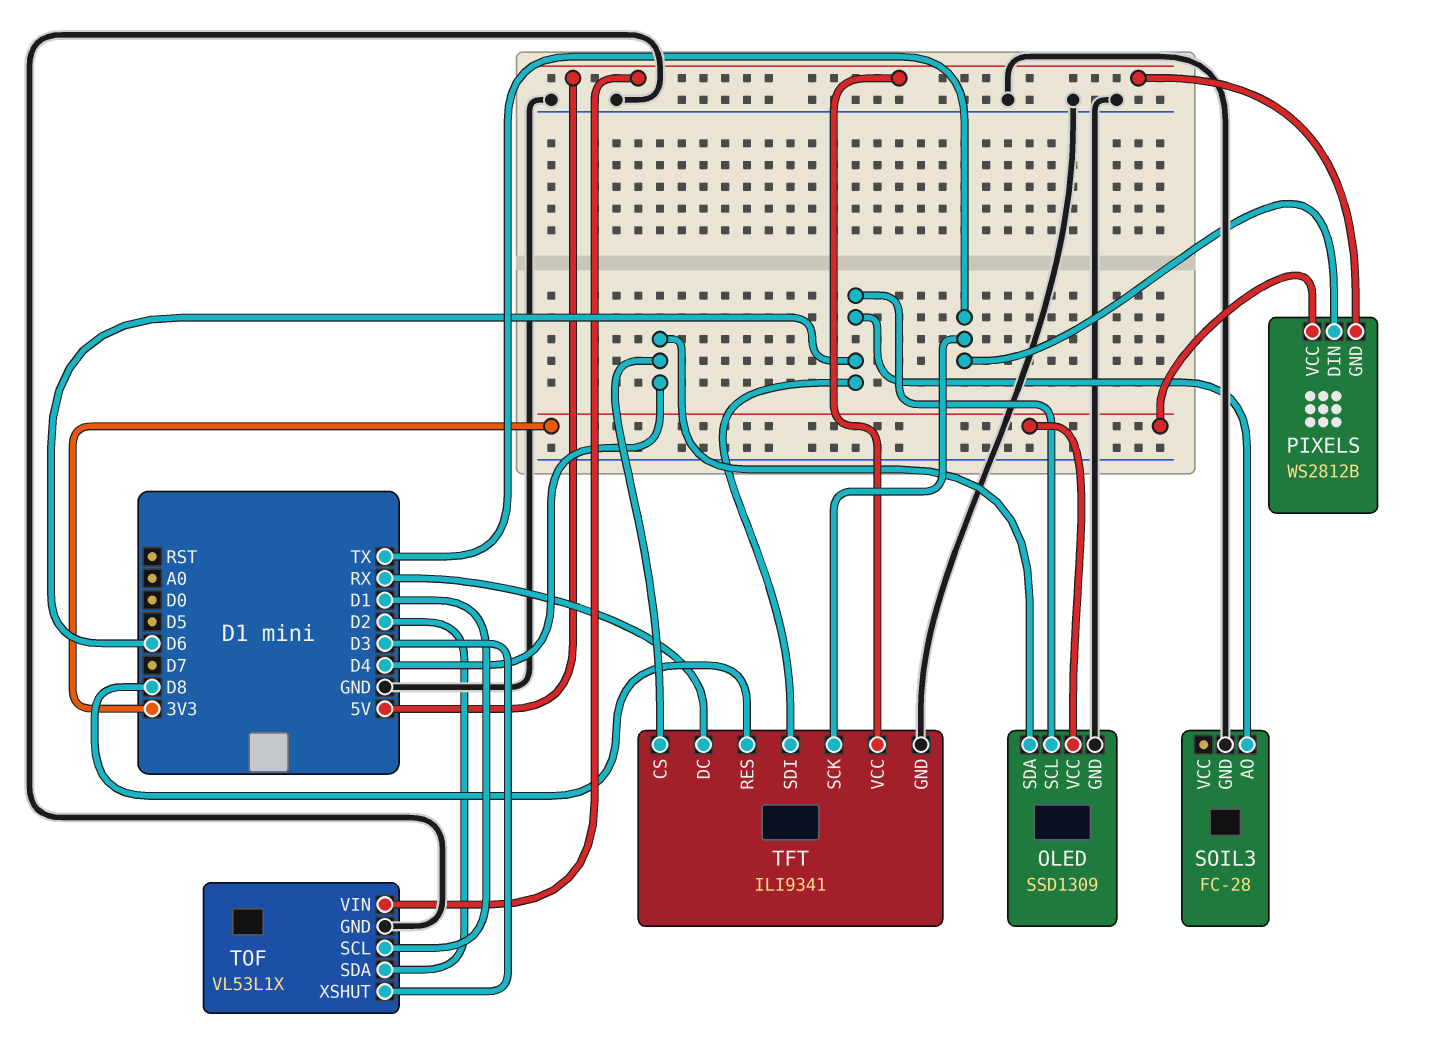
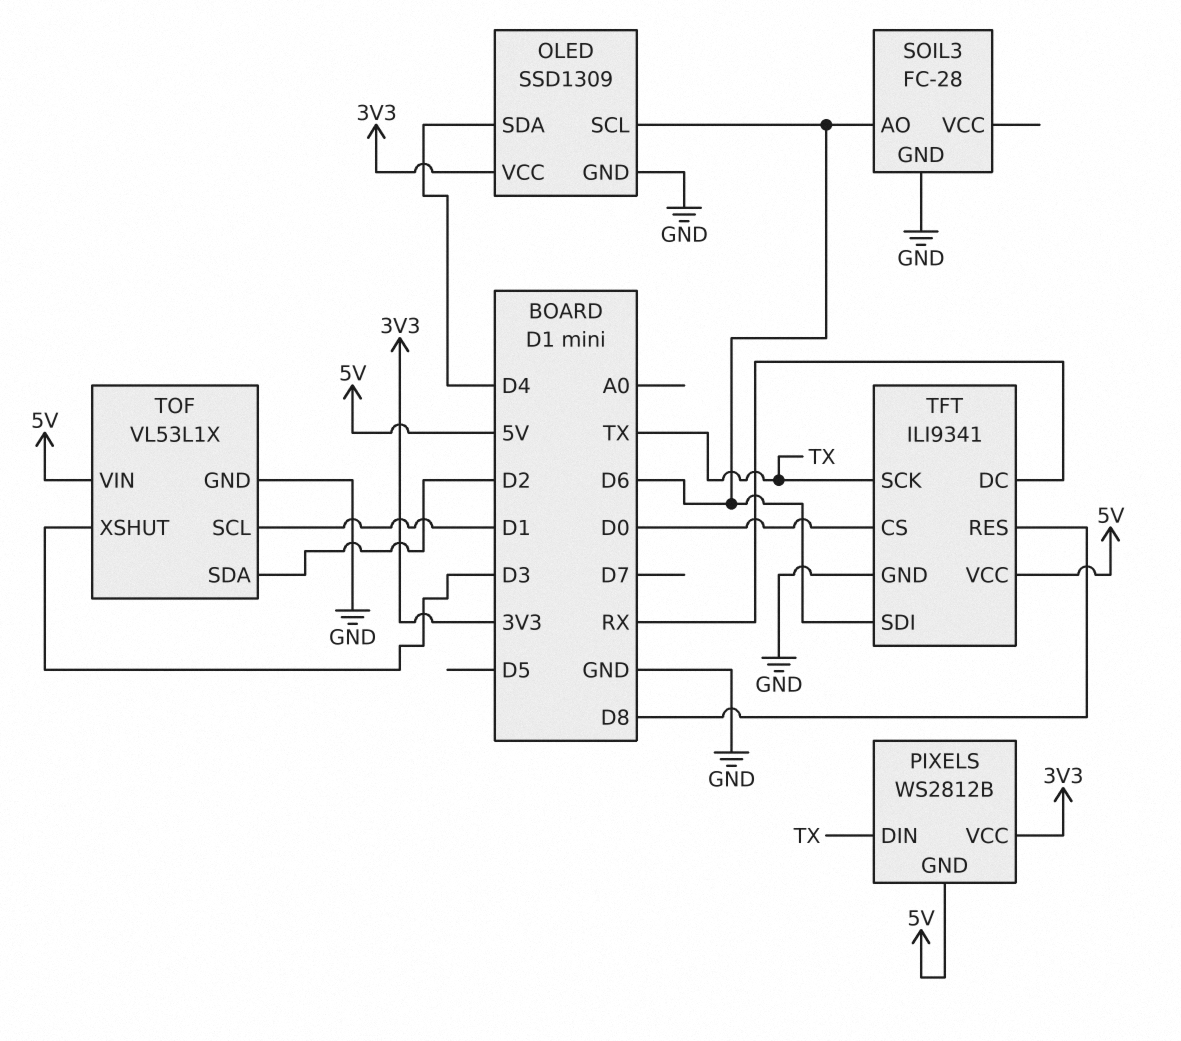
TFT pin CS: D4 -> D0

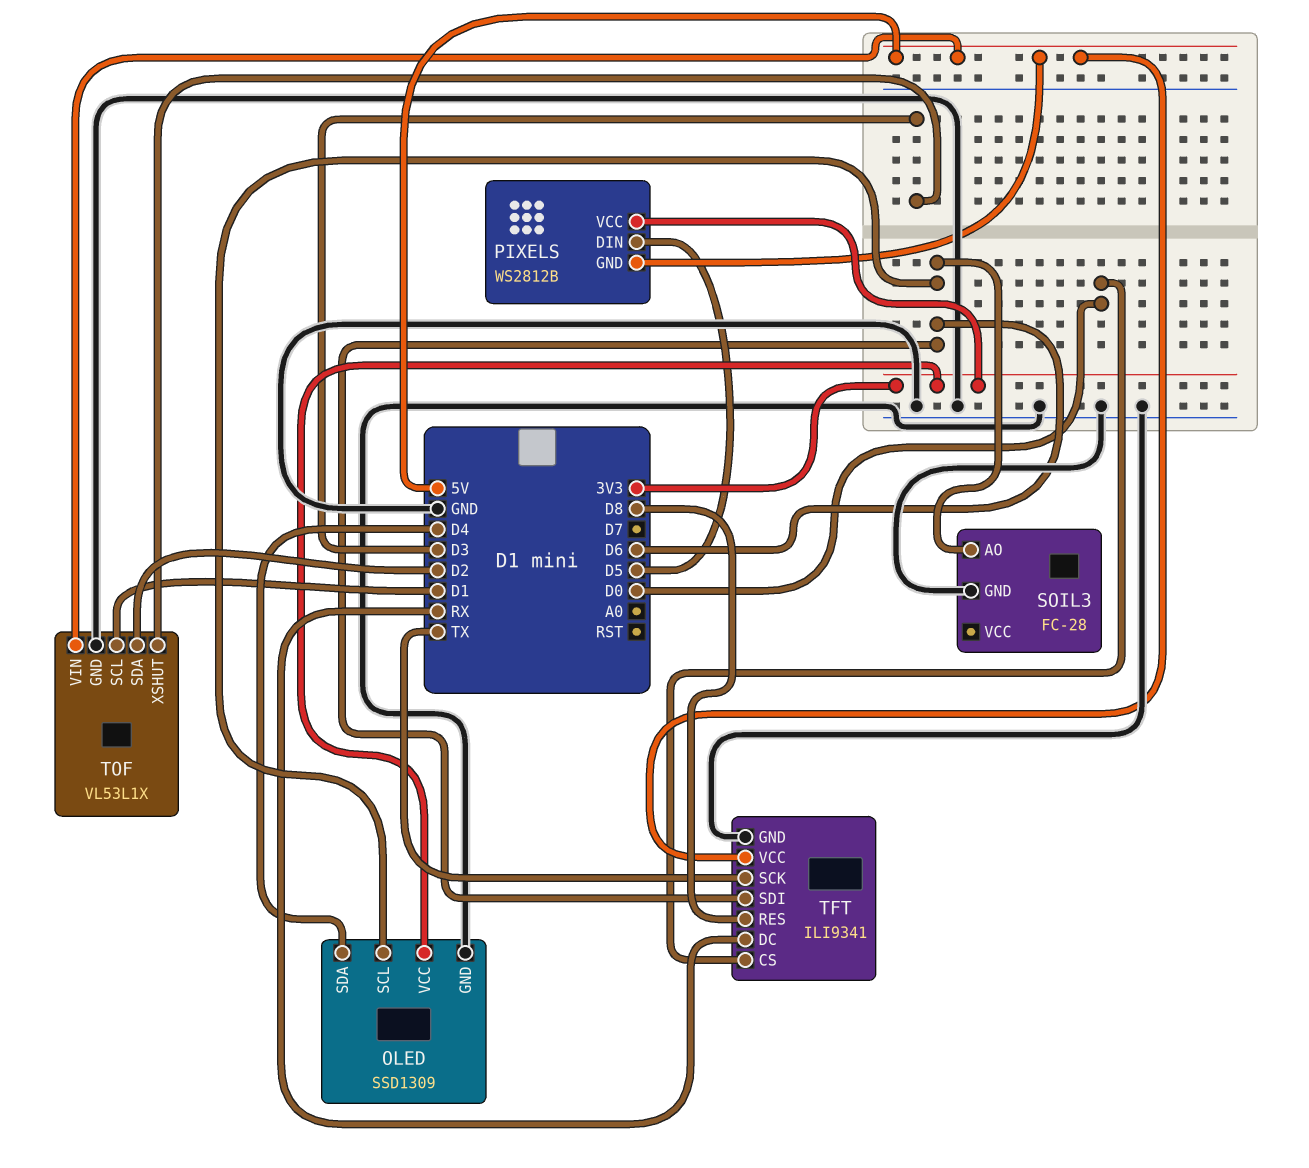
PIXELS pin DIN: TX -> D5

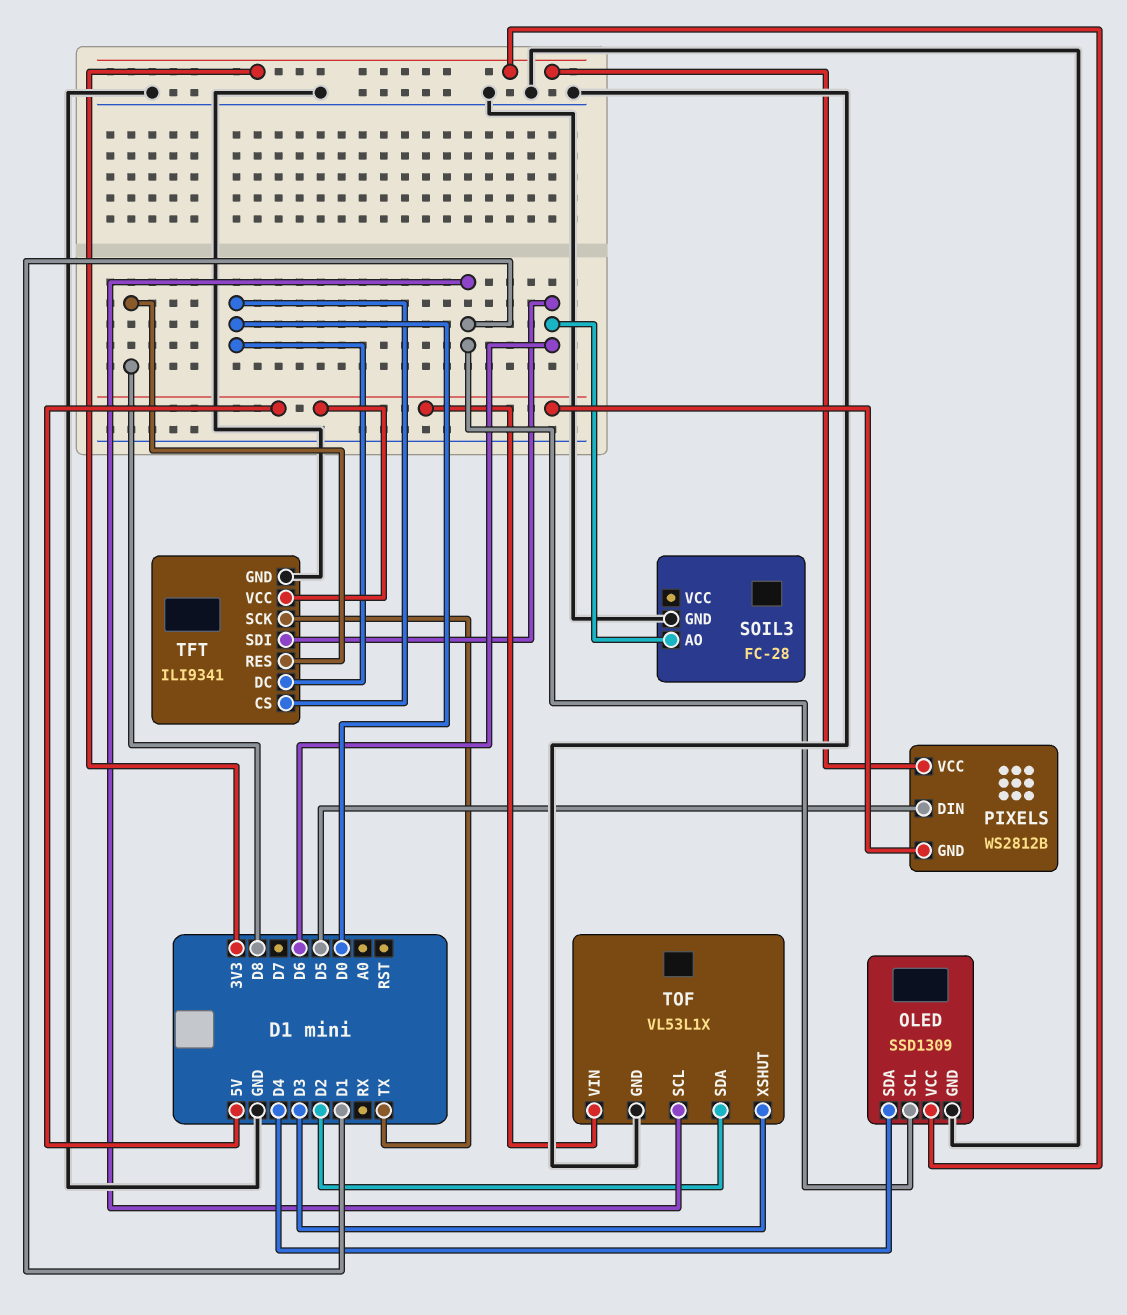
OLED pin SCL: D6 -> D1
TFT pin DC: RX -> D0

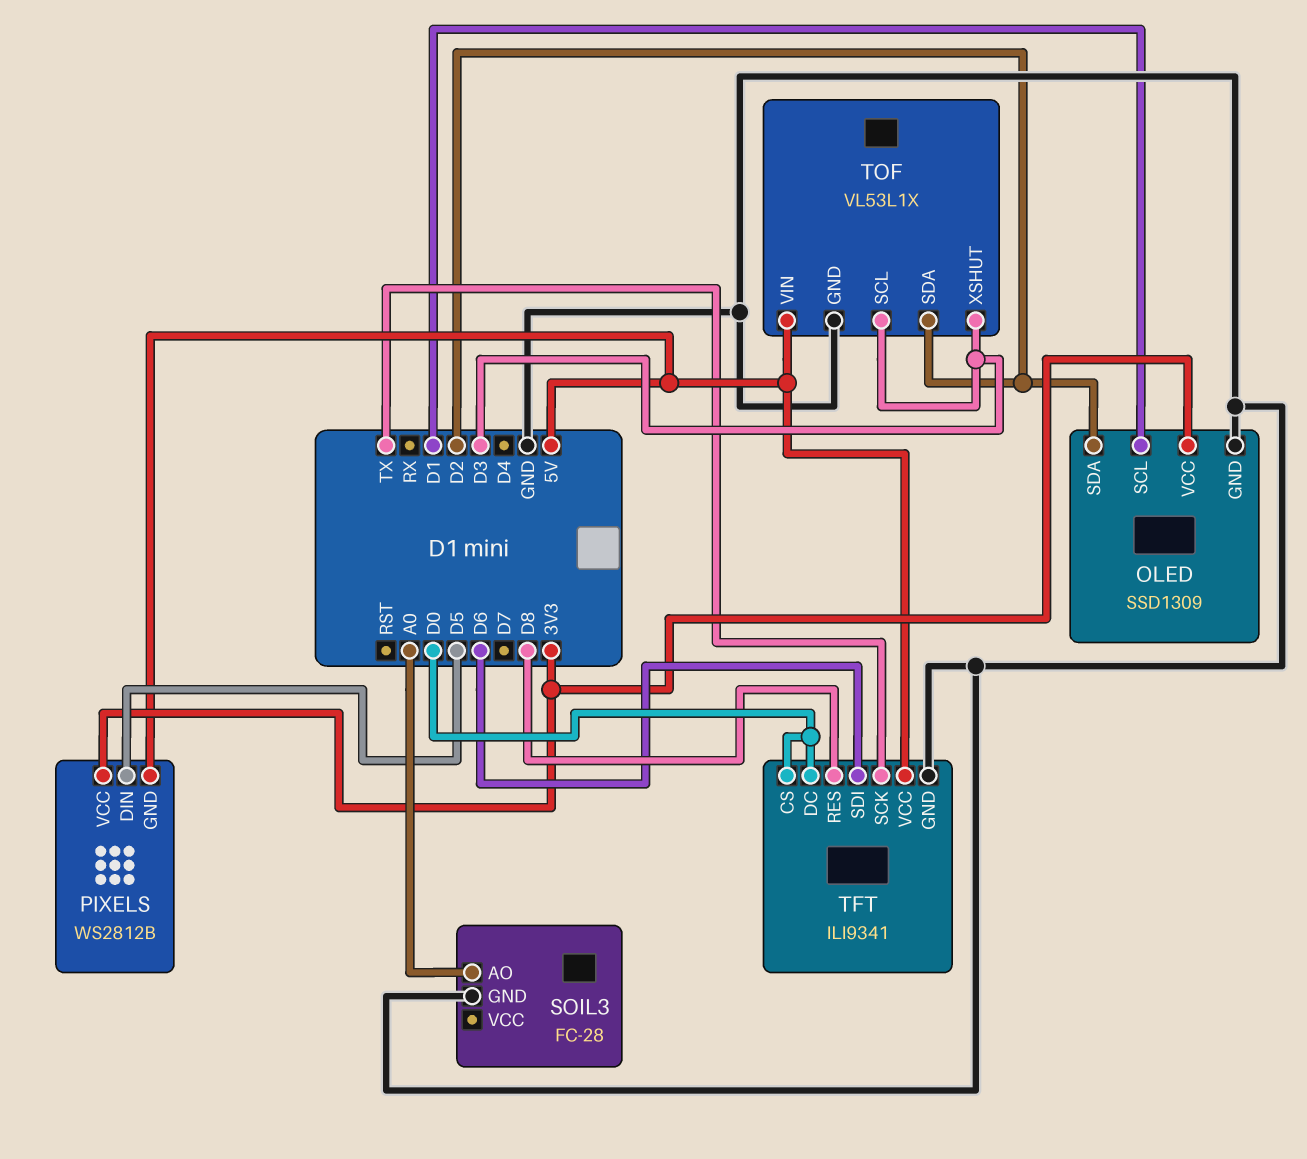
OLED pin SDA: D4 -> D2
SOIL3 pin AO: D6 -> A0
TOF pin SCL: D1 -> D3

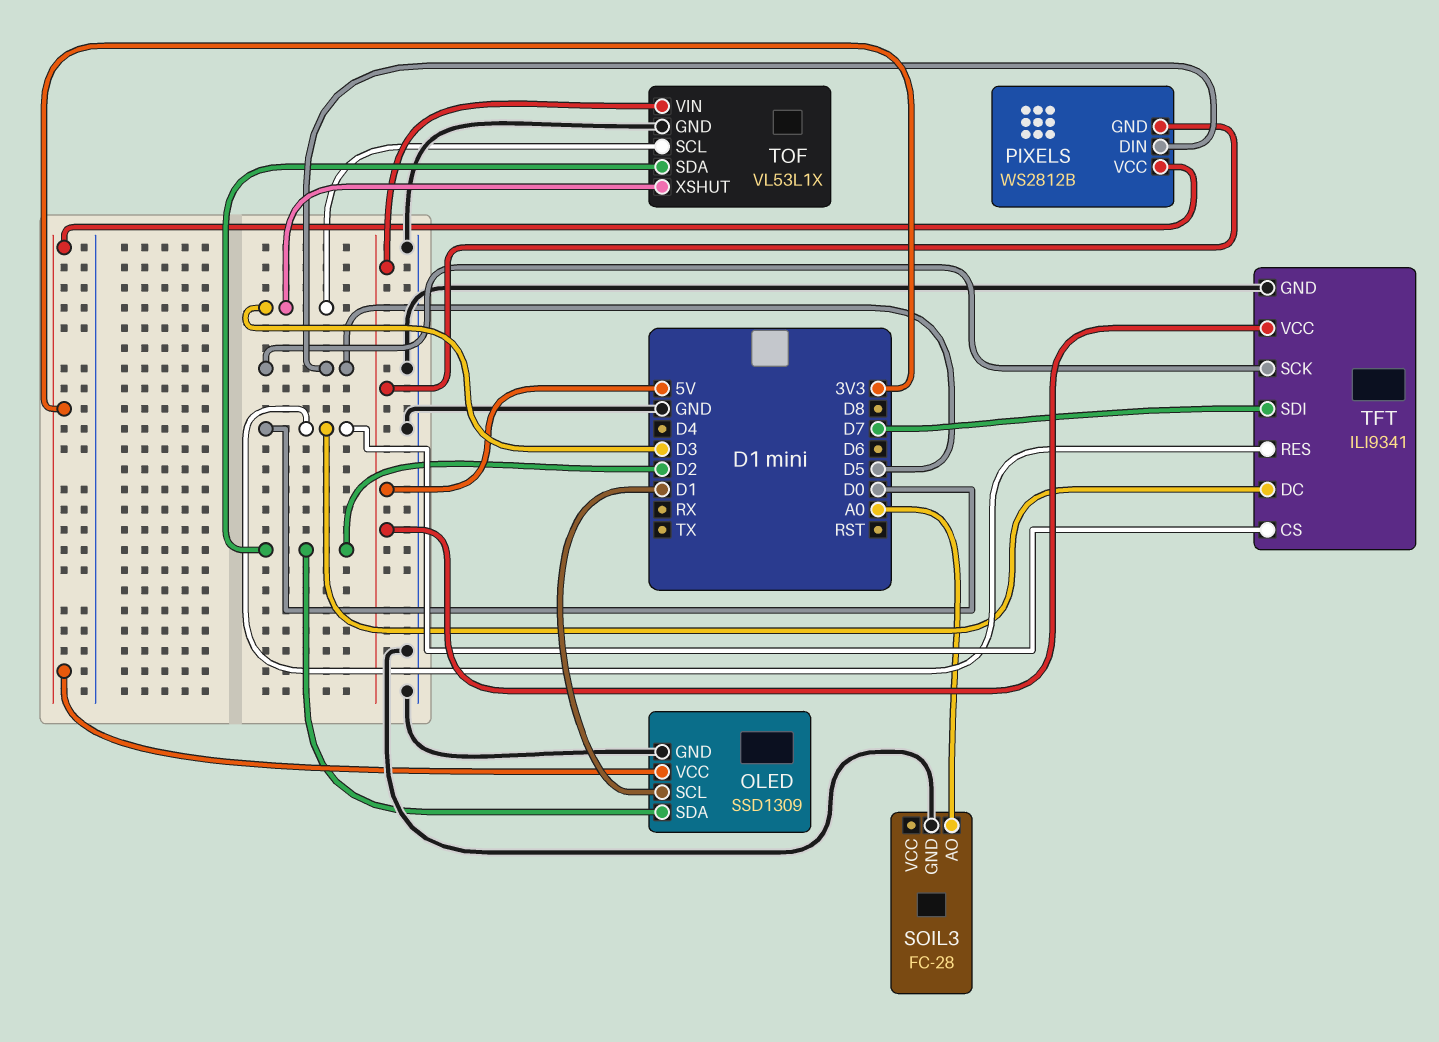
TFT pin RES: D8 -> D0
TFT pin SCK: TX -> D5
TFT pin SDI: D6 -> D7

